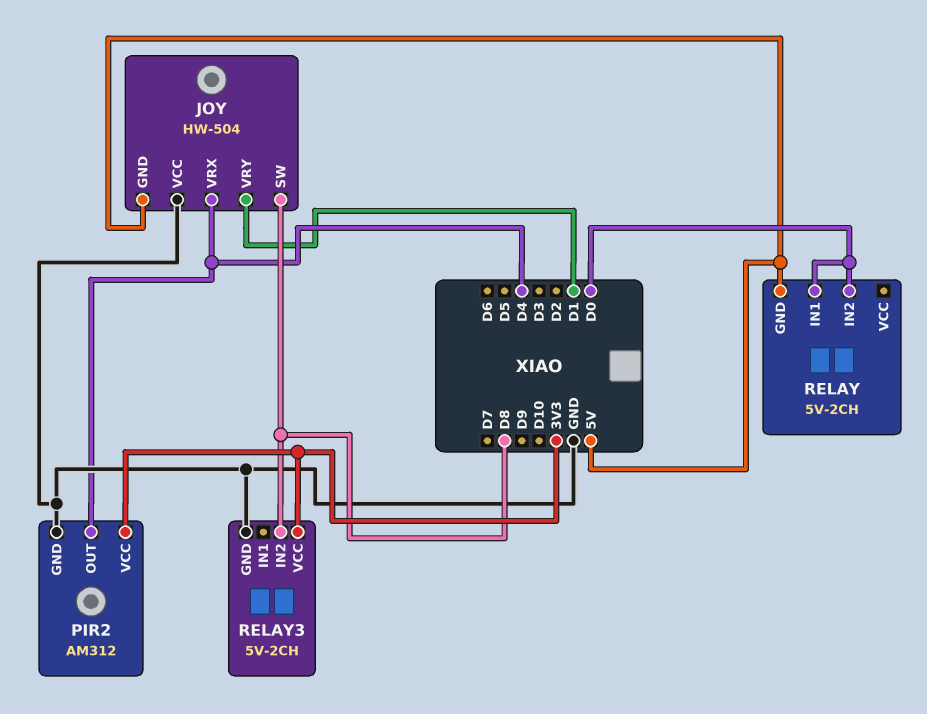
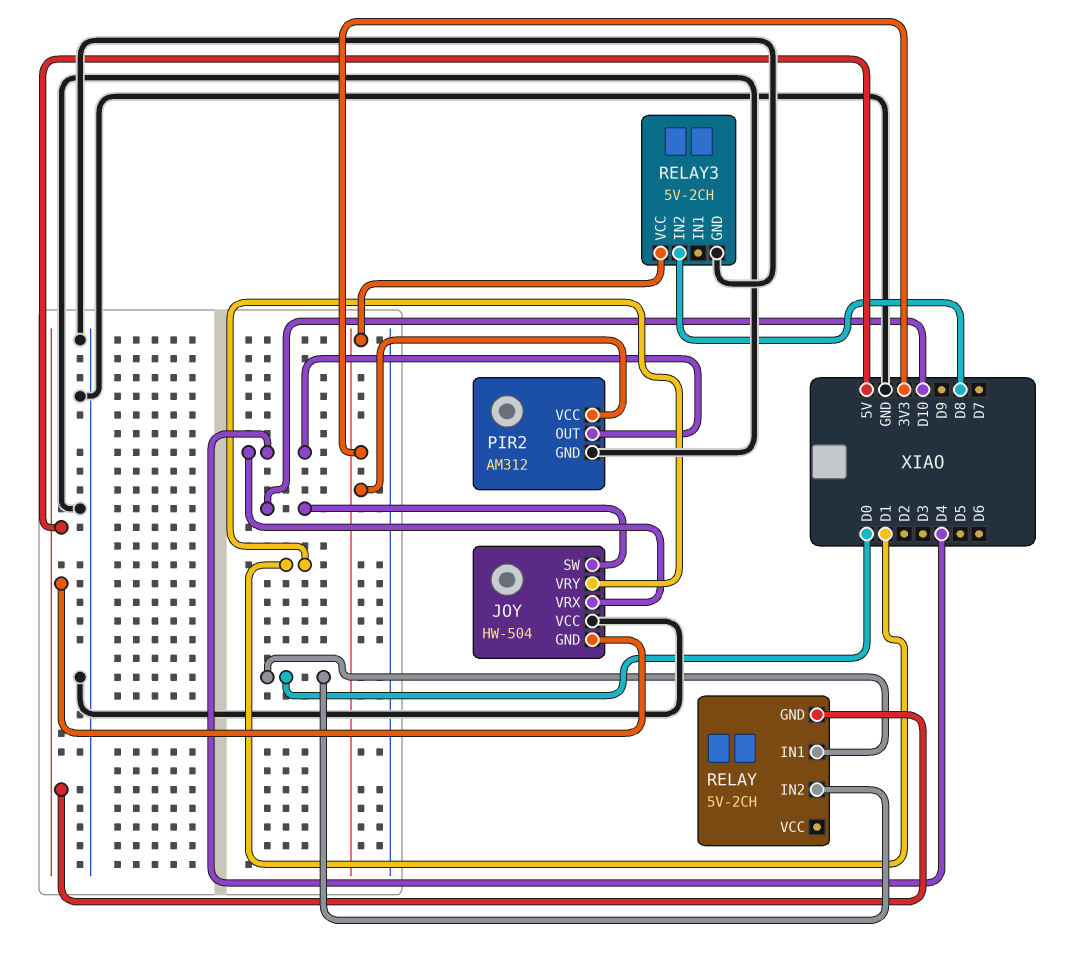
JOY pin SW: D8 -> D10

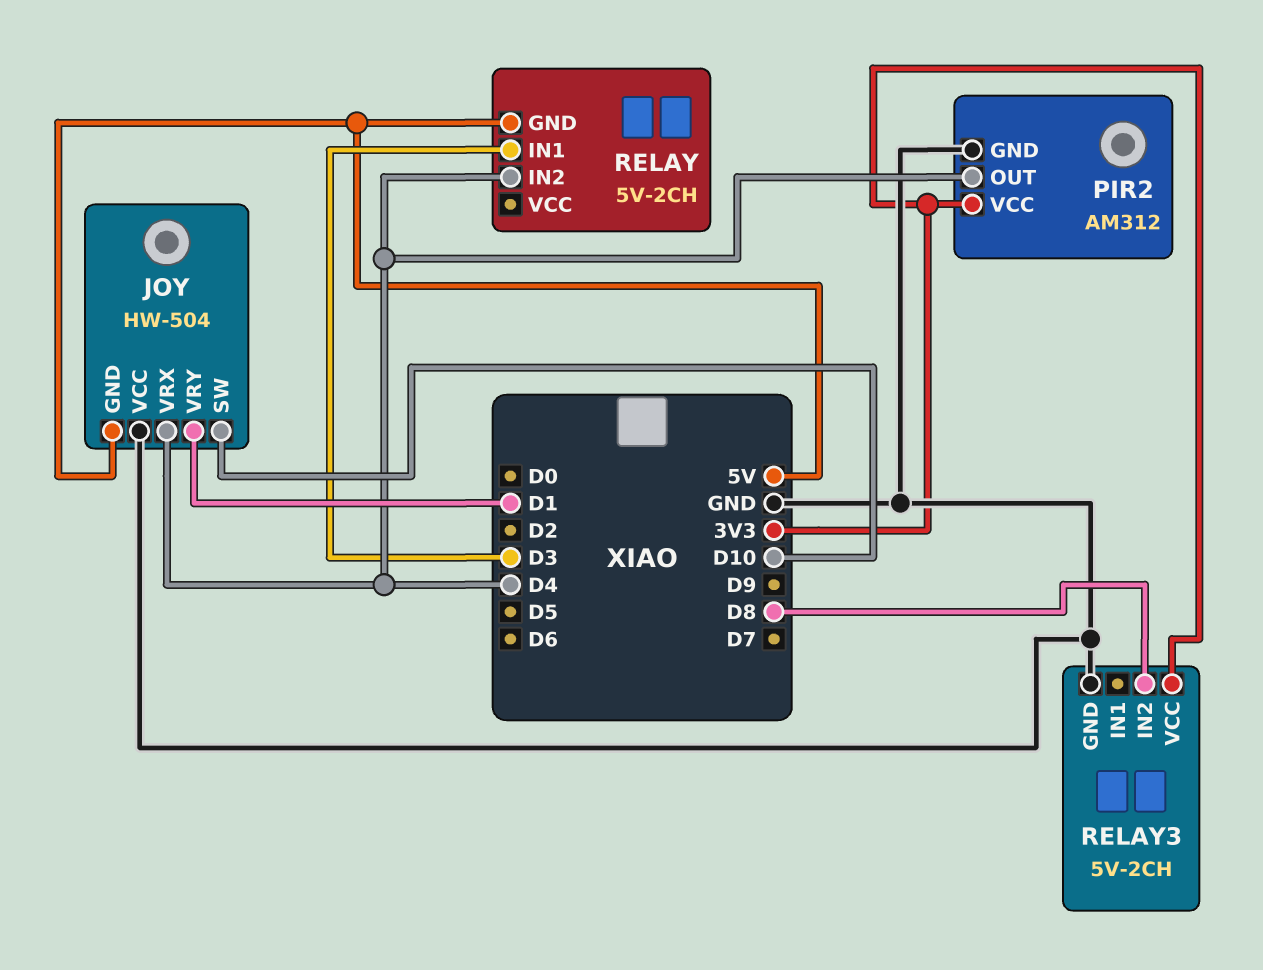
RELAY pin IN1: D0 -> D3
RELAY pin IN2: D0 -> D4

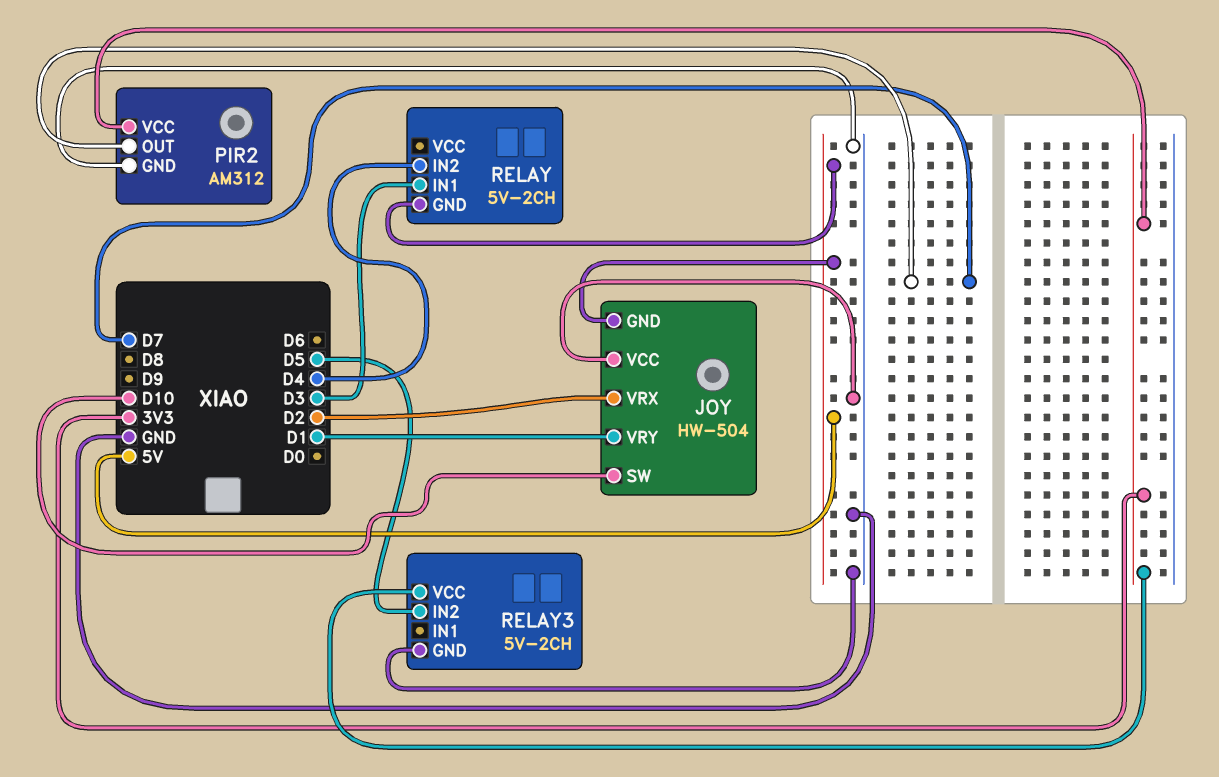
JOY pin VRX: D4 -> D2
PIR2 pin OUT: D4 -> D7
RELAY3 pin IN2: D8 -> D5

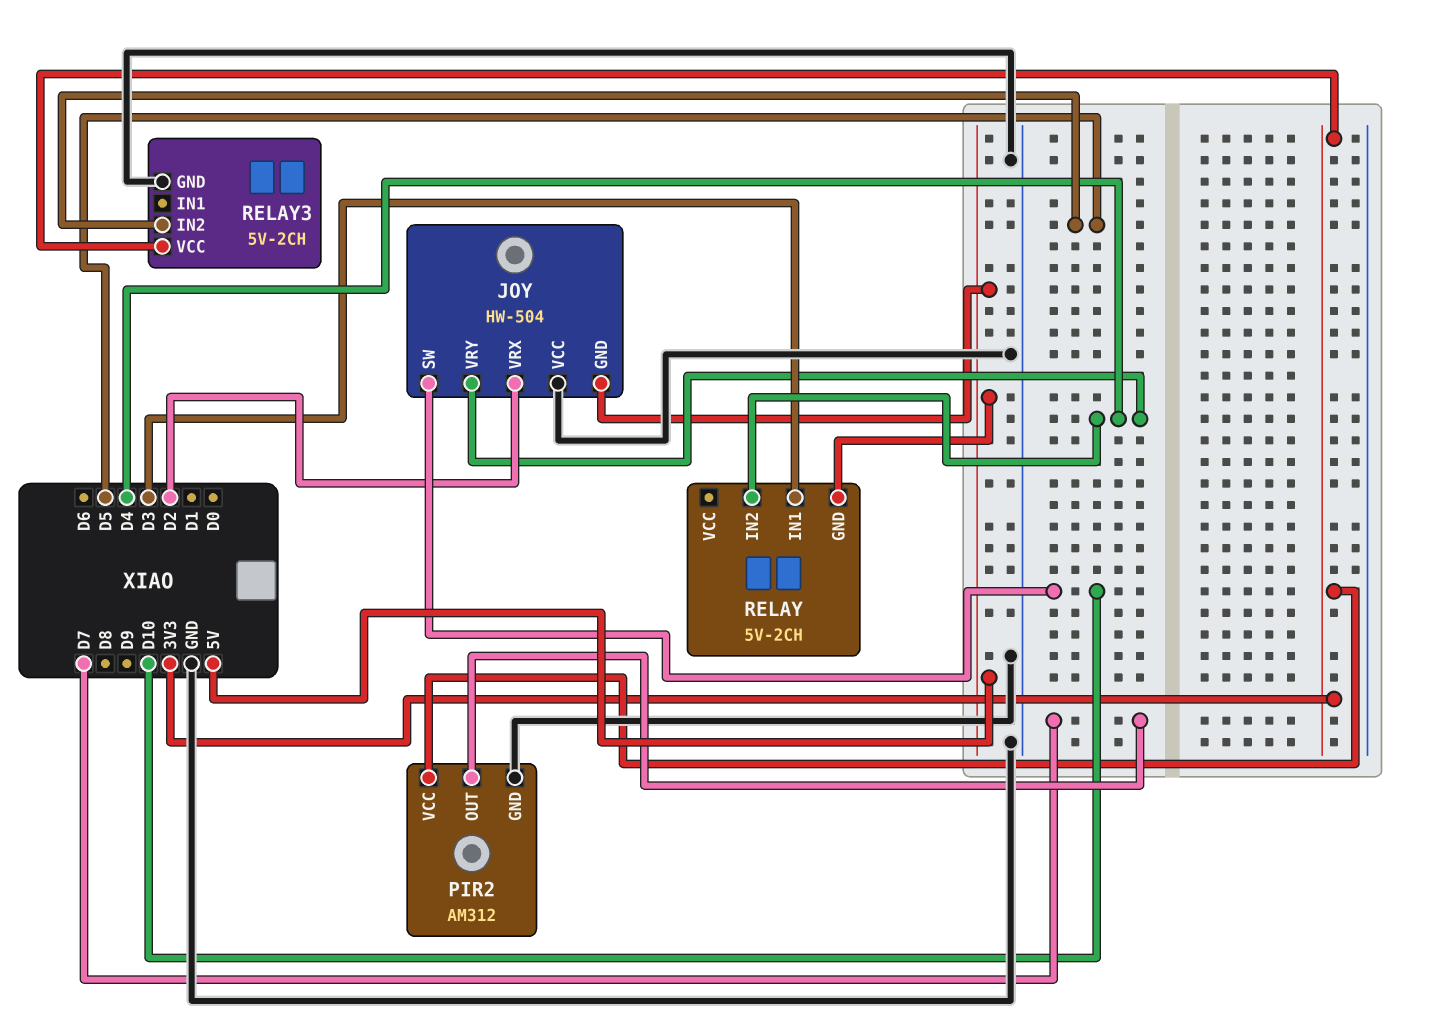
JOY pin VRY: D1 -> D4

